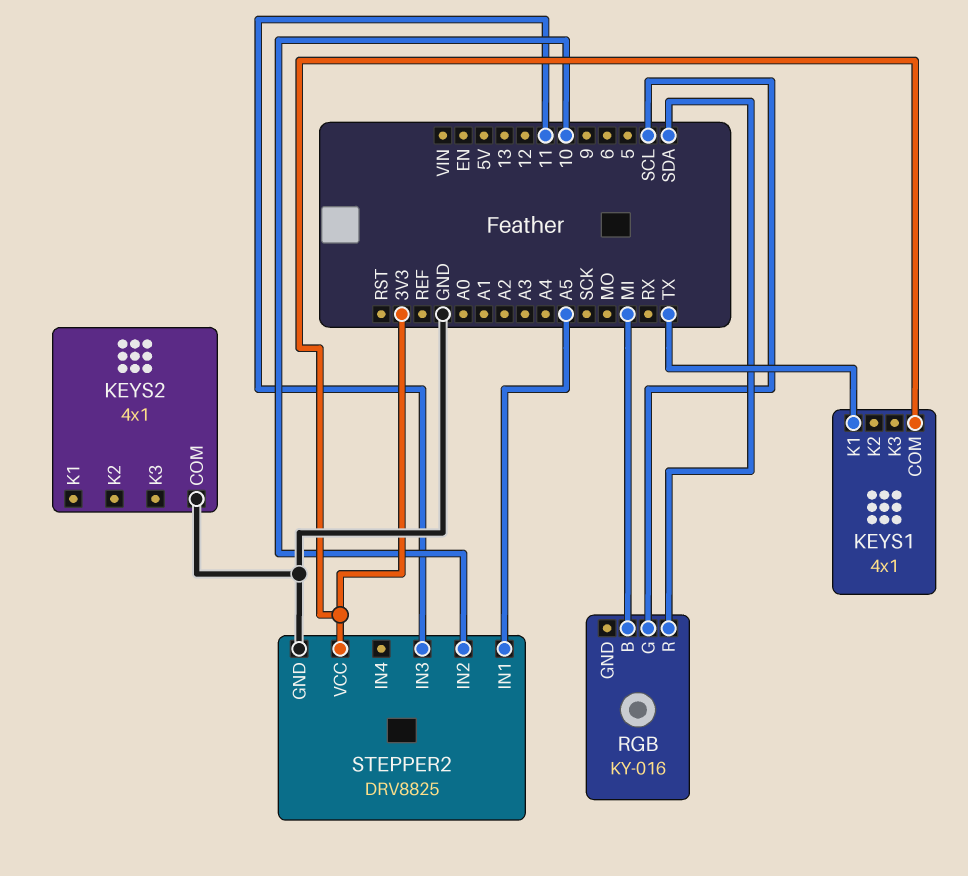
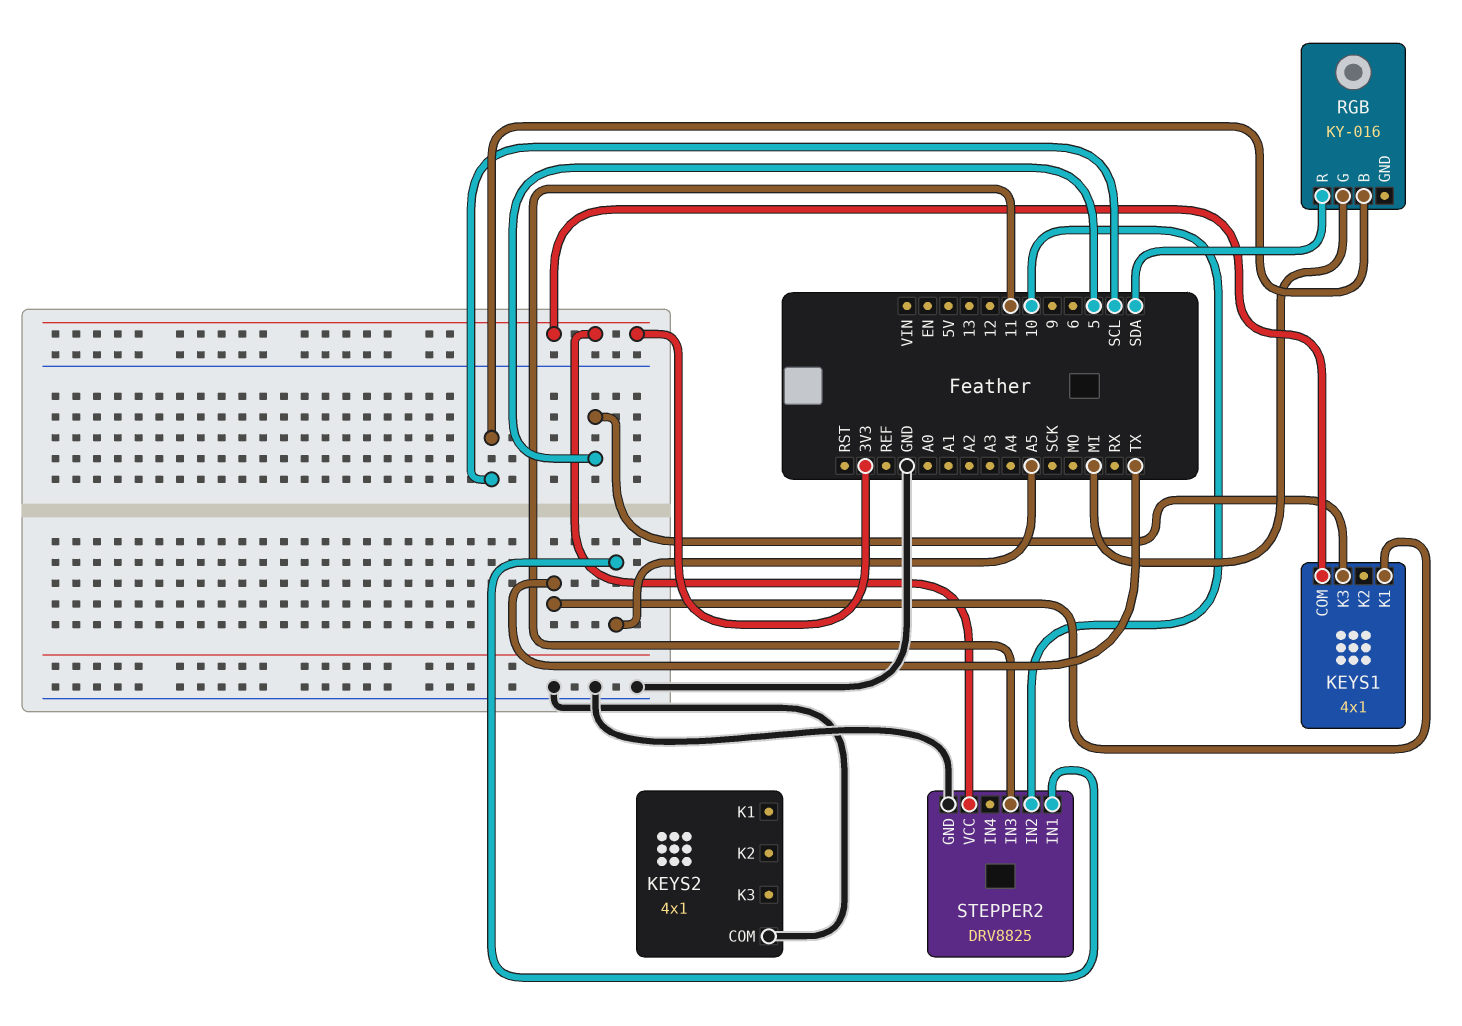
KEYS1 pin K3: none -> 5
RGB pin B: MI -> SCL
RGB pin G: SCL -> MI

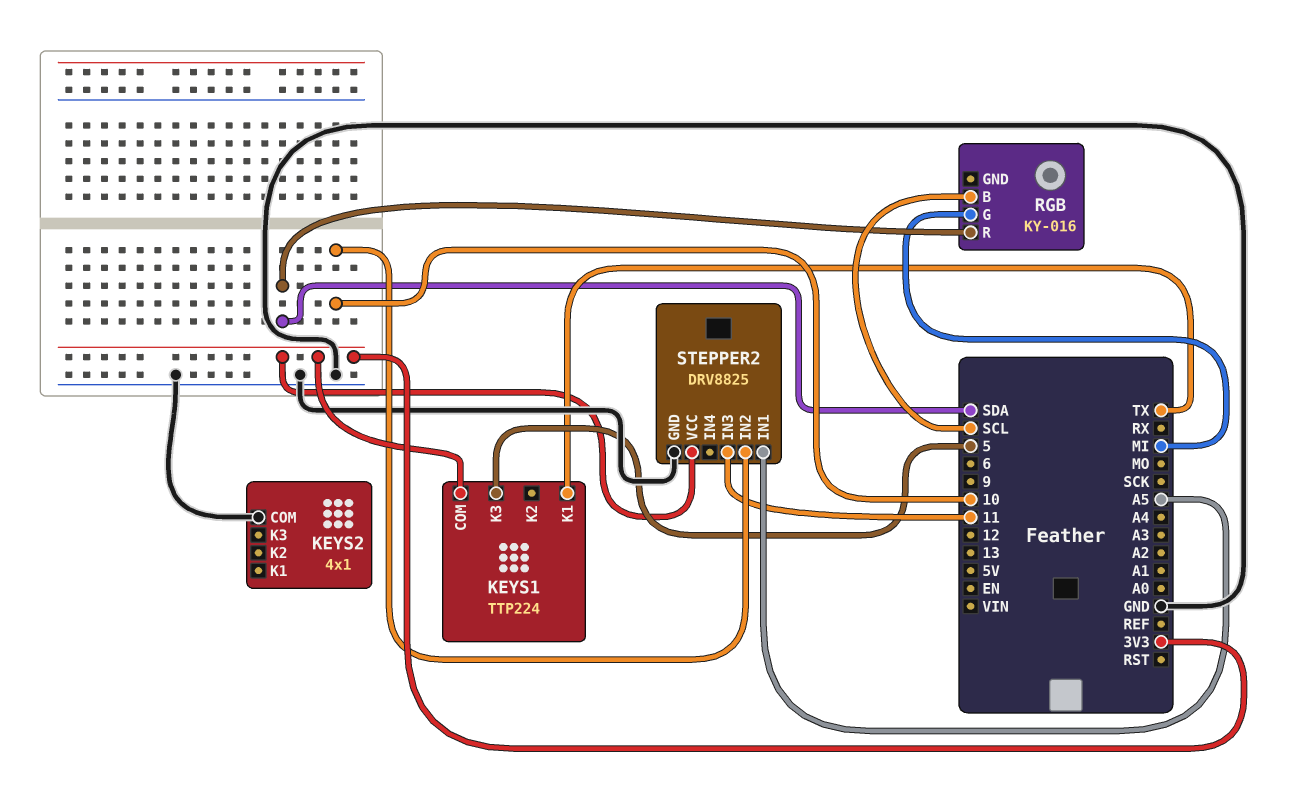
KEYS1: 4x1 -> TTP224

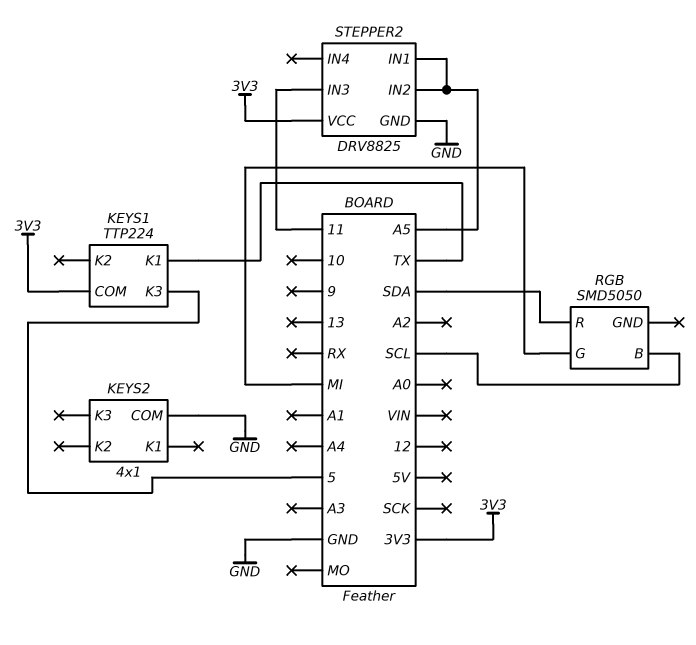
RGB: KY-016 -> SMD5050
STEPPER2 pin IN2: 10 -> A5

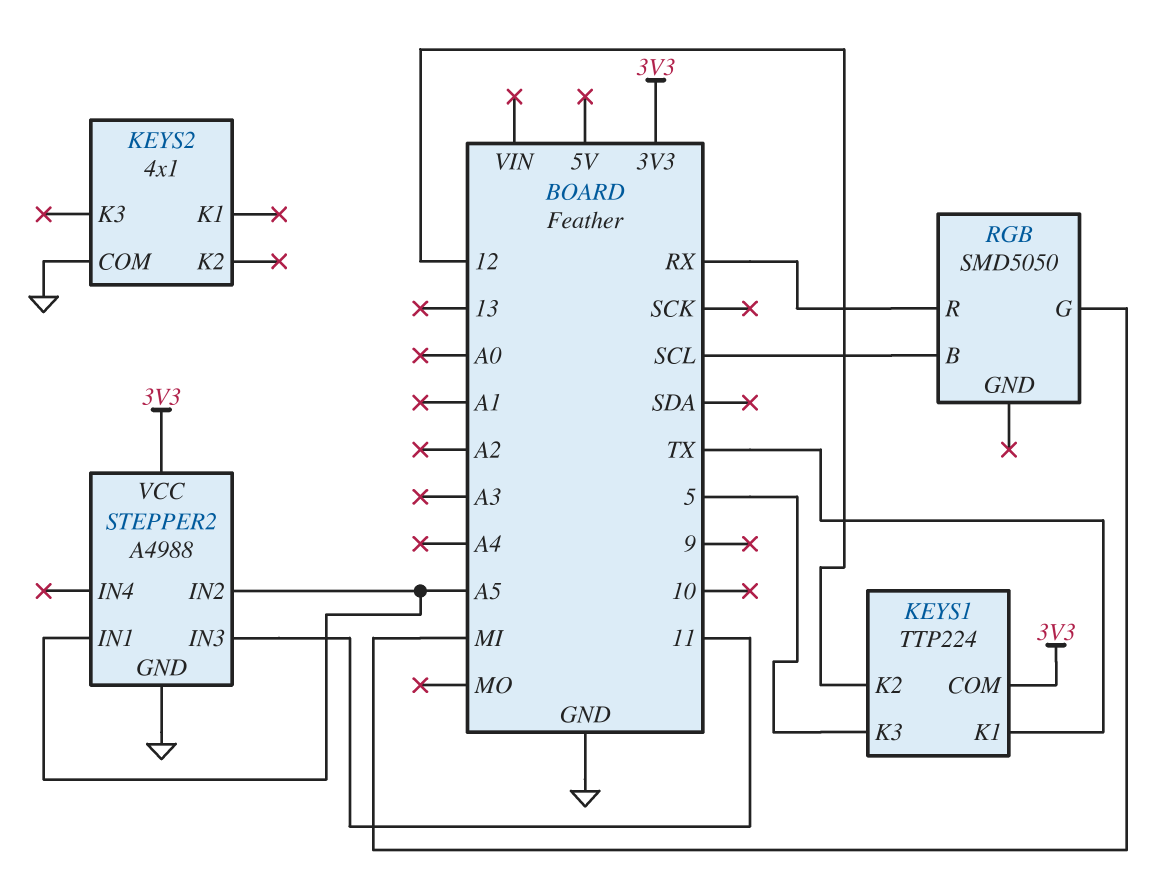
KEYS1 pin K2: none -> 12
RGB pin R: SDA -> RX
STEPPER2: DRV8825 -> A4988

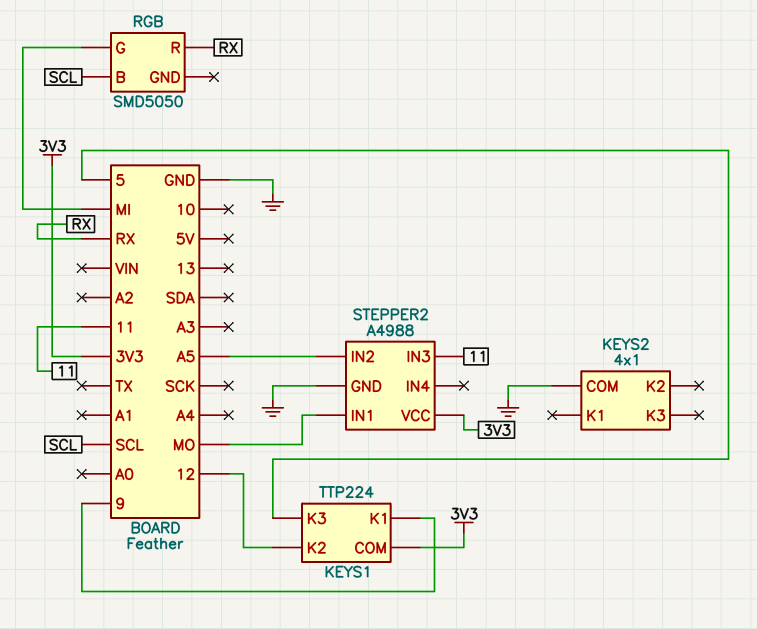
KEYS1 pin K1: TX -> 9
STEPPER2 pin IN1: A5 -> MO

